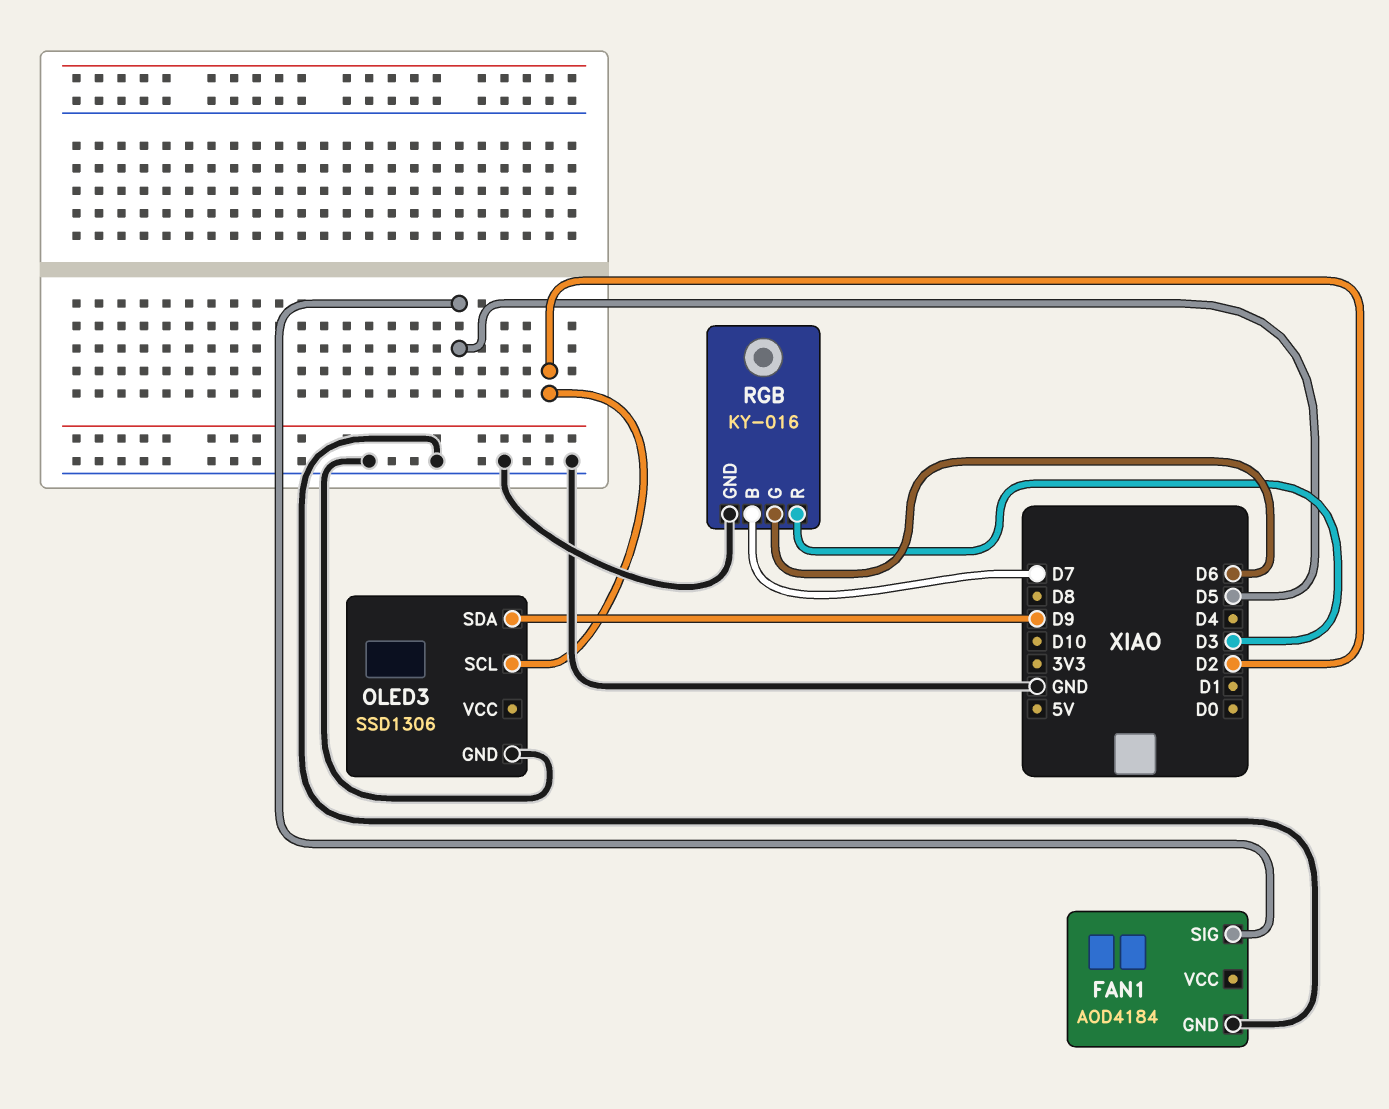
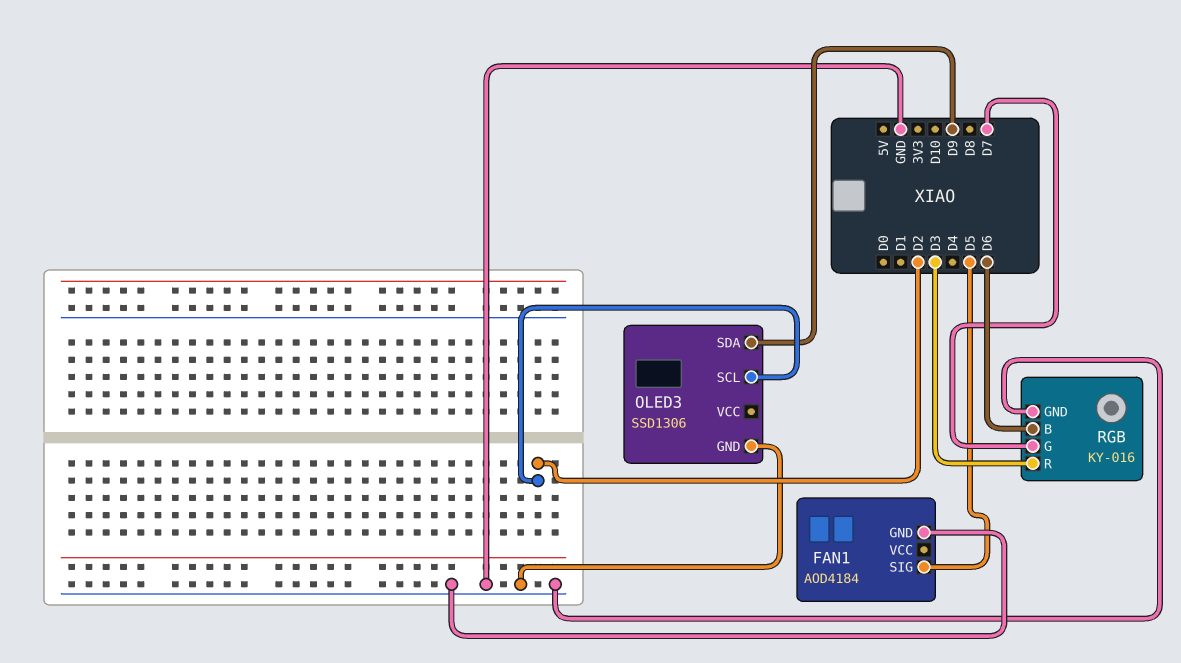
RGB pin B: D7 -> D6
RGB pin G: D6 -> D7

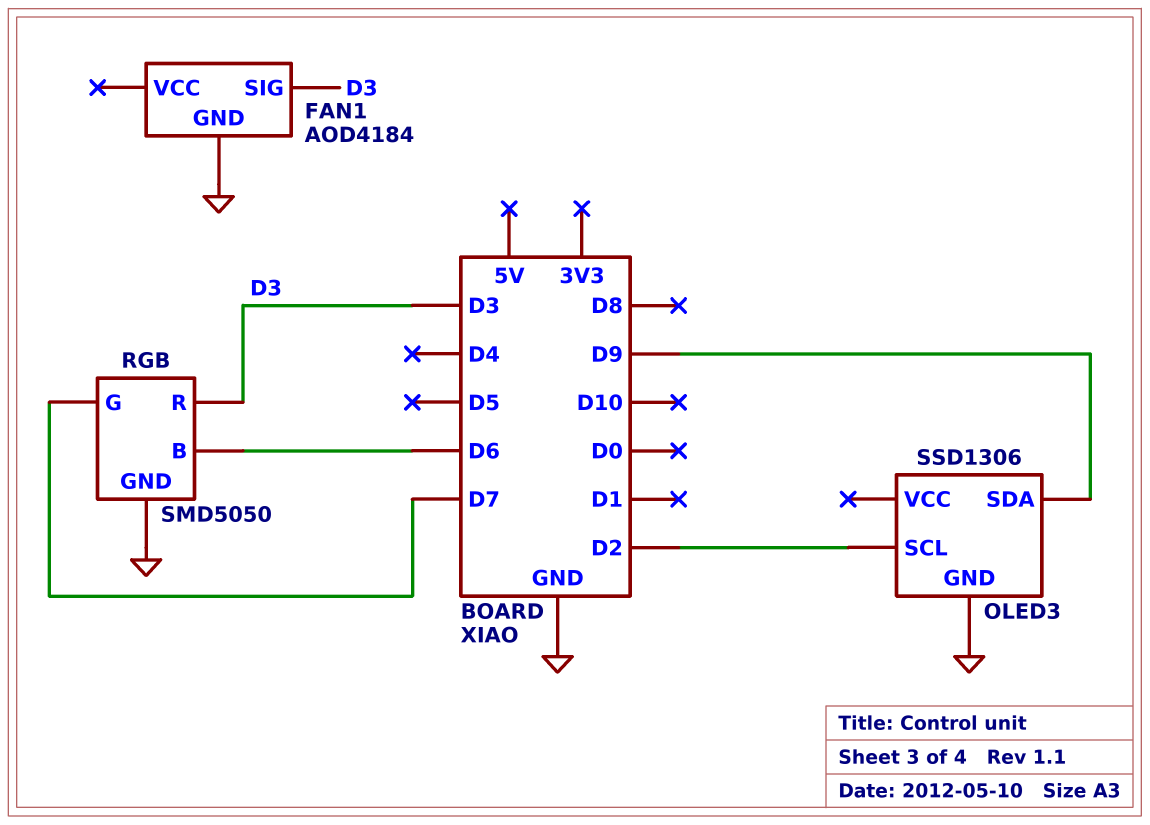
FAN1 pin SIG: D5 -> D3
RGB: KY-016 -> SMD5050

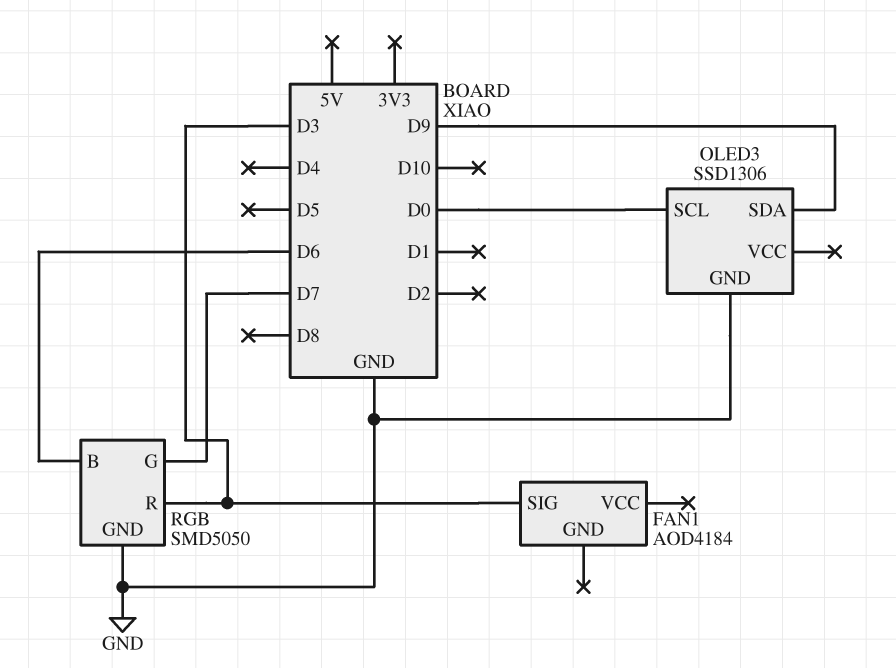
FAN1 pin GND: GND -> none
OLED3 pin SCL: D2 -> D0

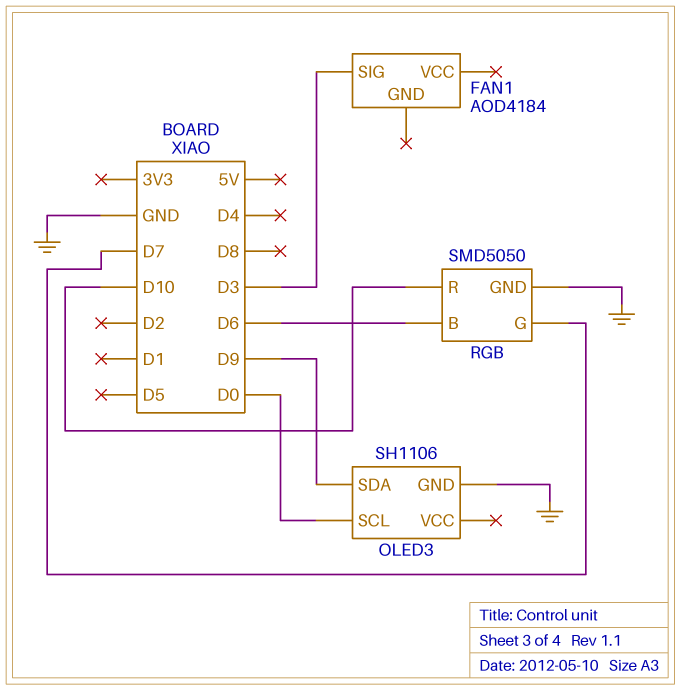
OLED3: SSD1306 -> SH1106
RGB pin R: D3 -> D10

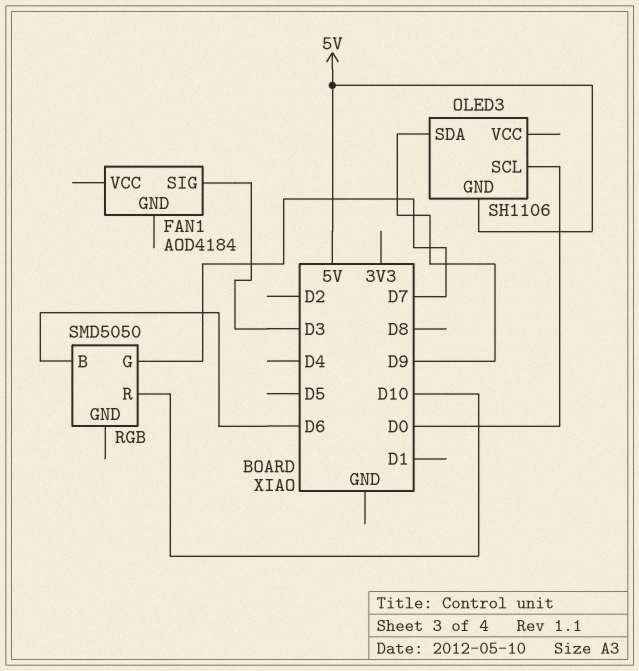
OLED3 pin GND: GND -> 5V
RGB pin GND: GND -> none

